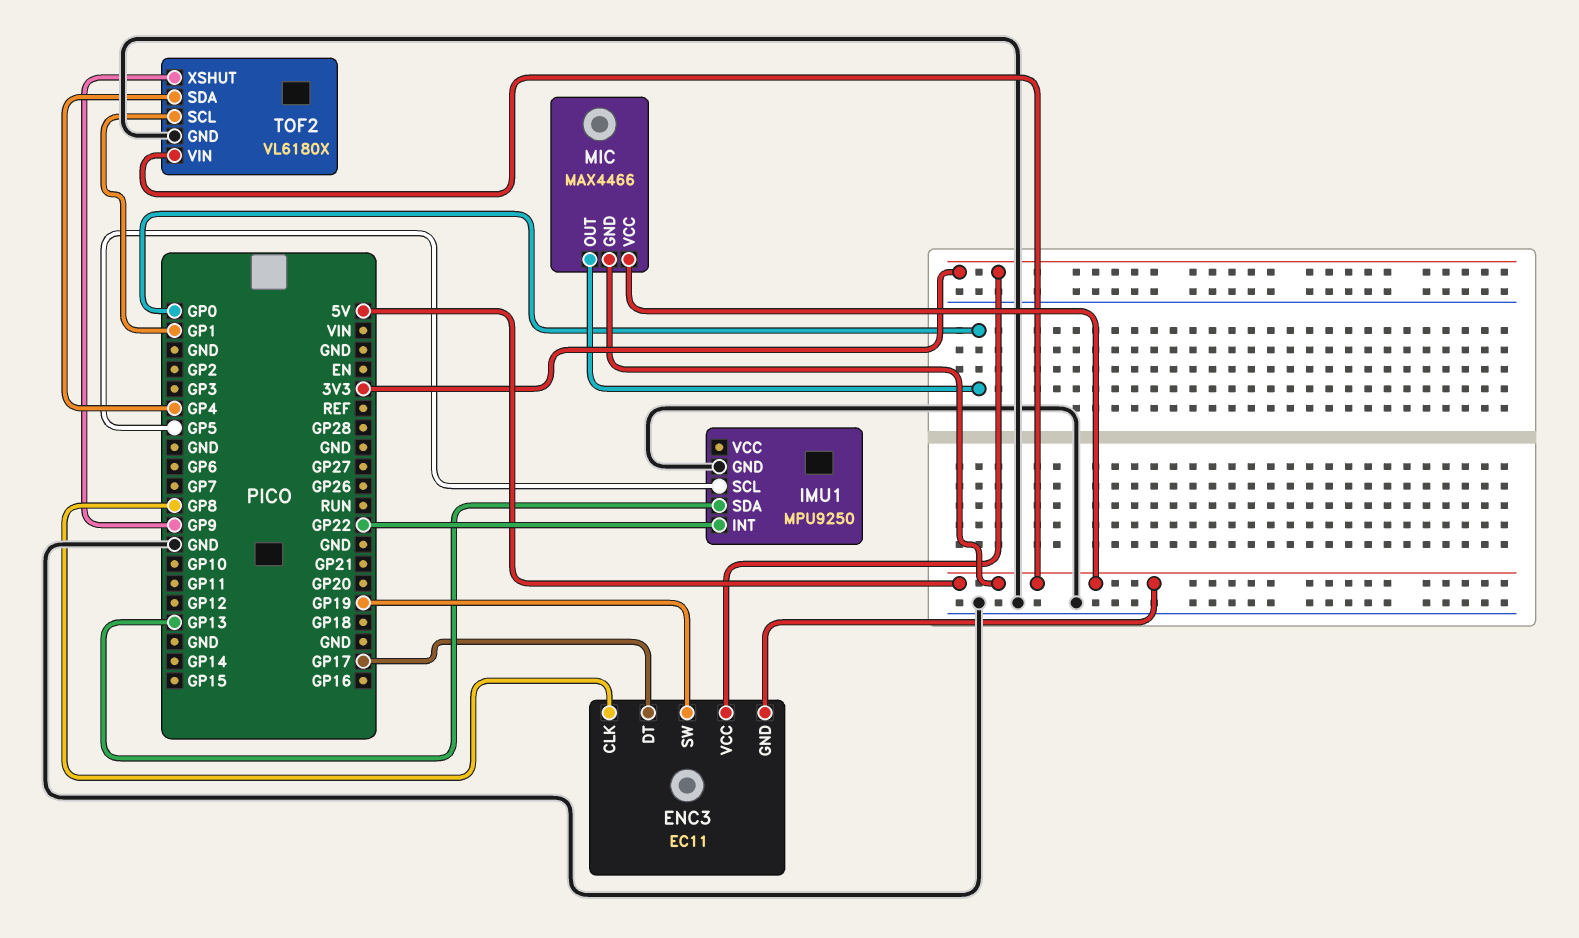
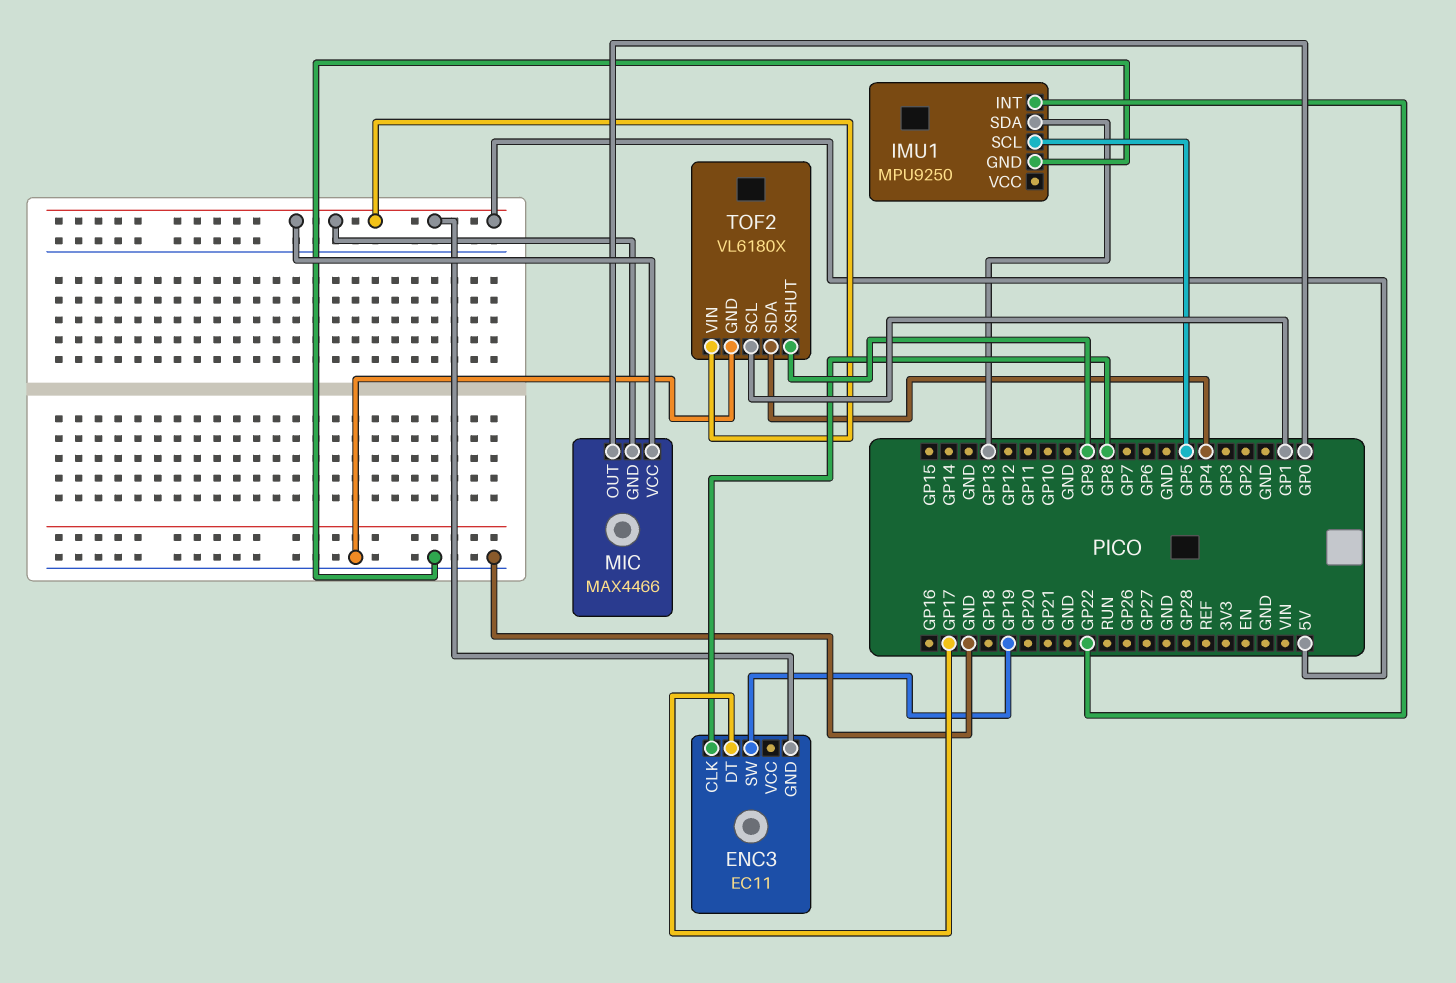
ENC3 pin VCC: 3V3 -> none

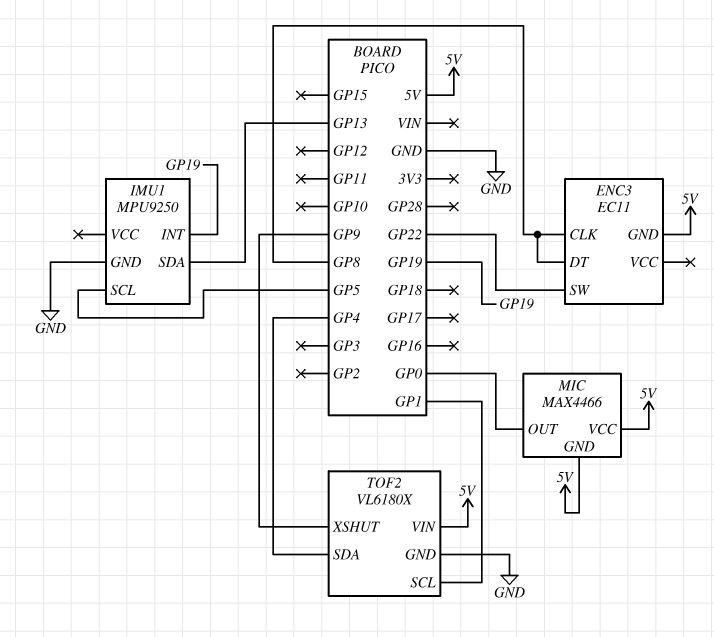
ENC3 pin DT: GP17 -> GP8
ENC3 pin SW: GP19 -> GP22
IMU1 pin INT: GP22 -> GP19

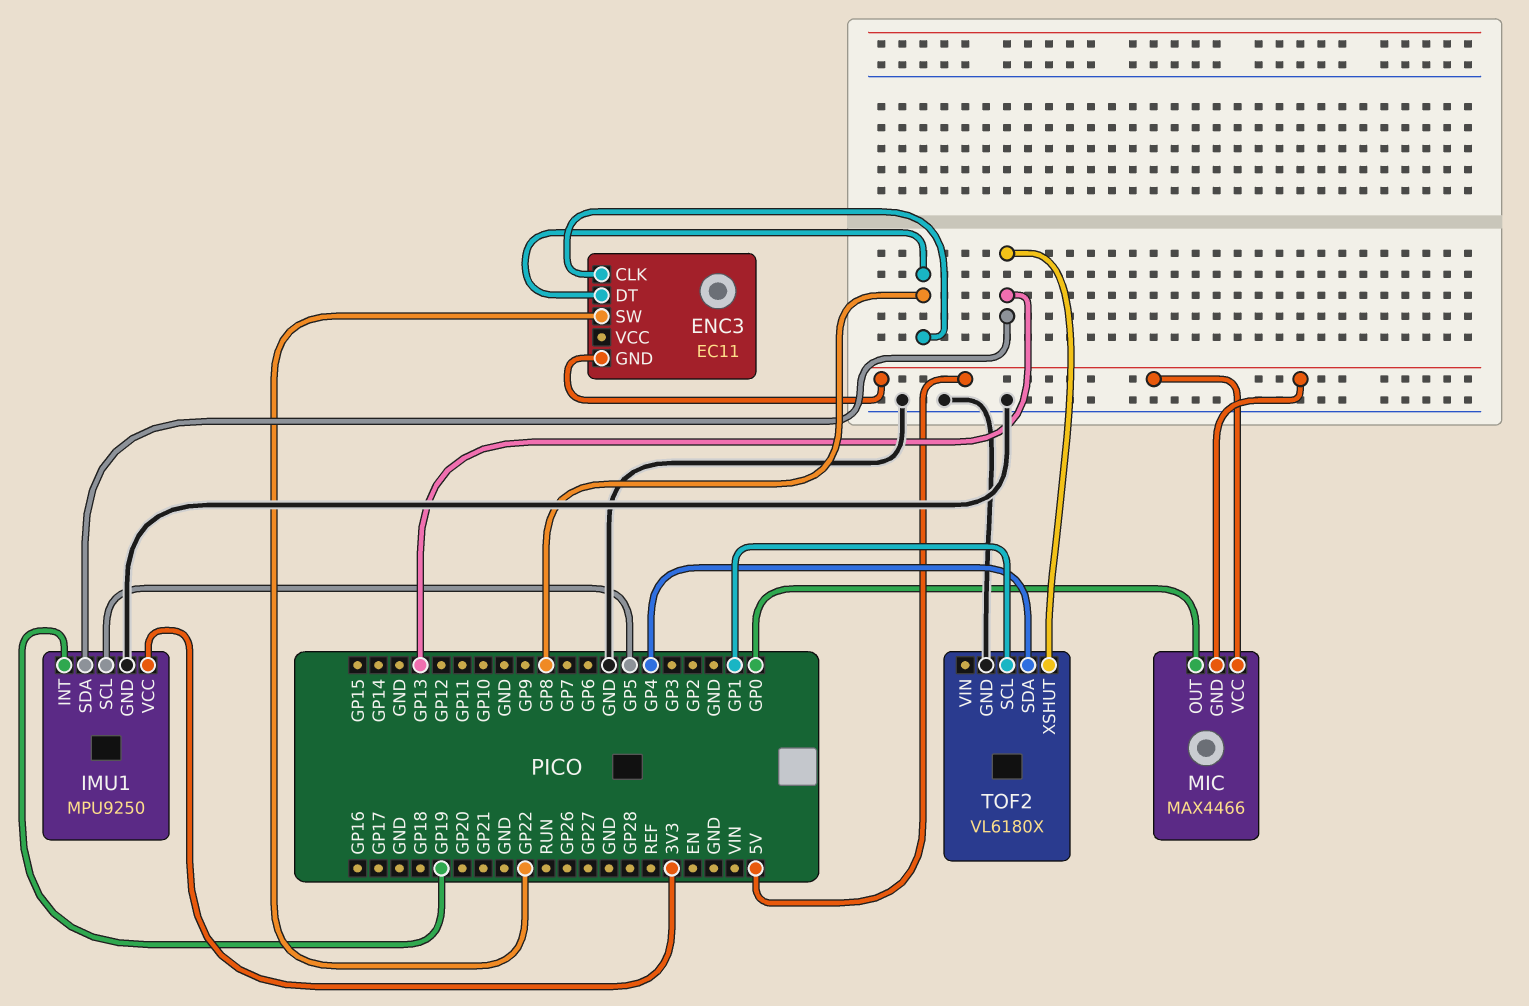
IMU1 pin VCC: none -> 3V3
TOF2 pin VIN: 5V -> none
TOF2 pin XSHUT: GP9 -> GP13

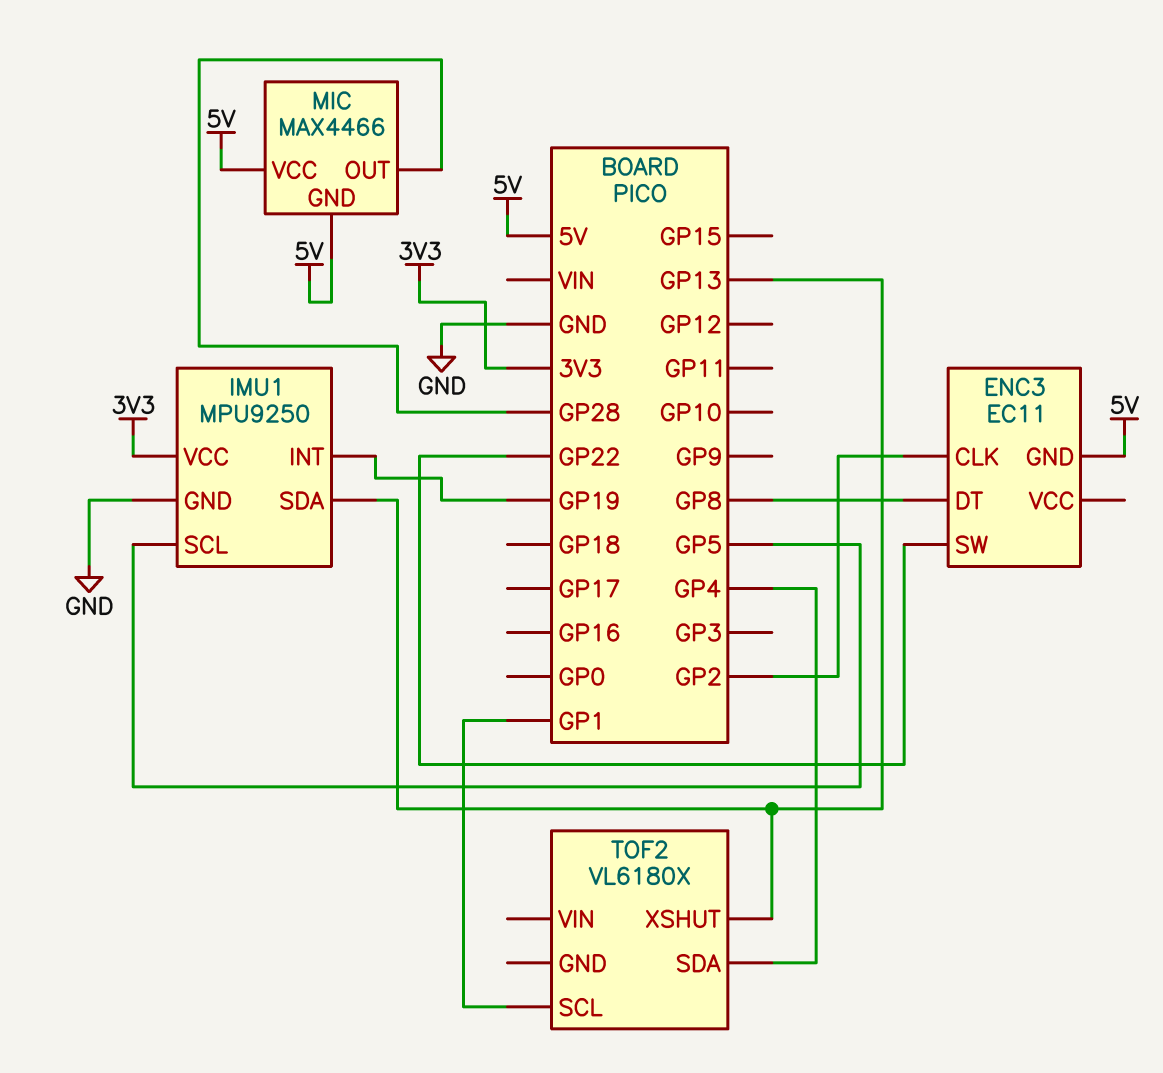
ENC3 pin CLK: GP8 -> GP2
MIC pin OUT: GP0 -> GP28
TOF2 pin GND: GND -> none

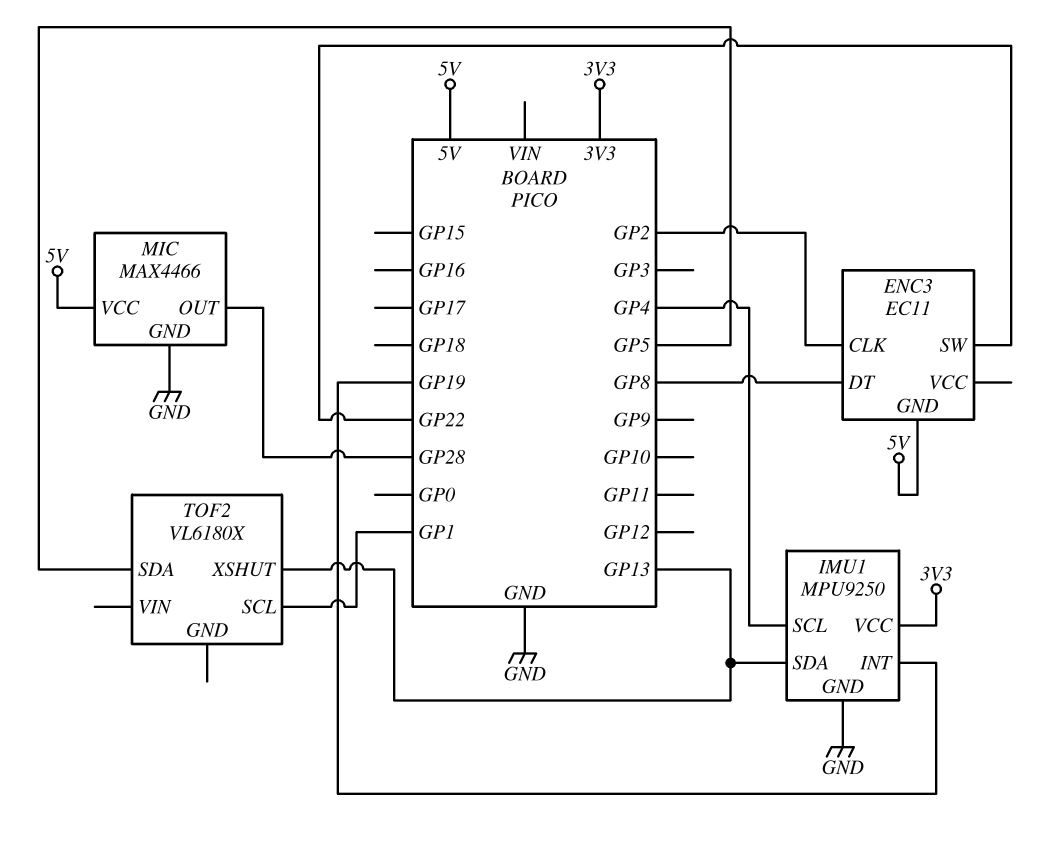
IMU1 pin SCL: GP5 -> GP4
MIC pin GND: 5V -> GND
TOF2 pin SDA: GP4 -> GP5

